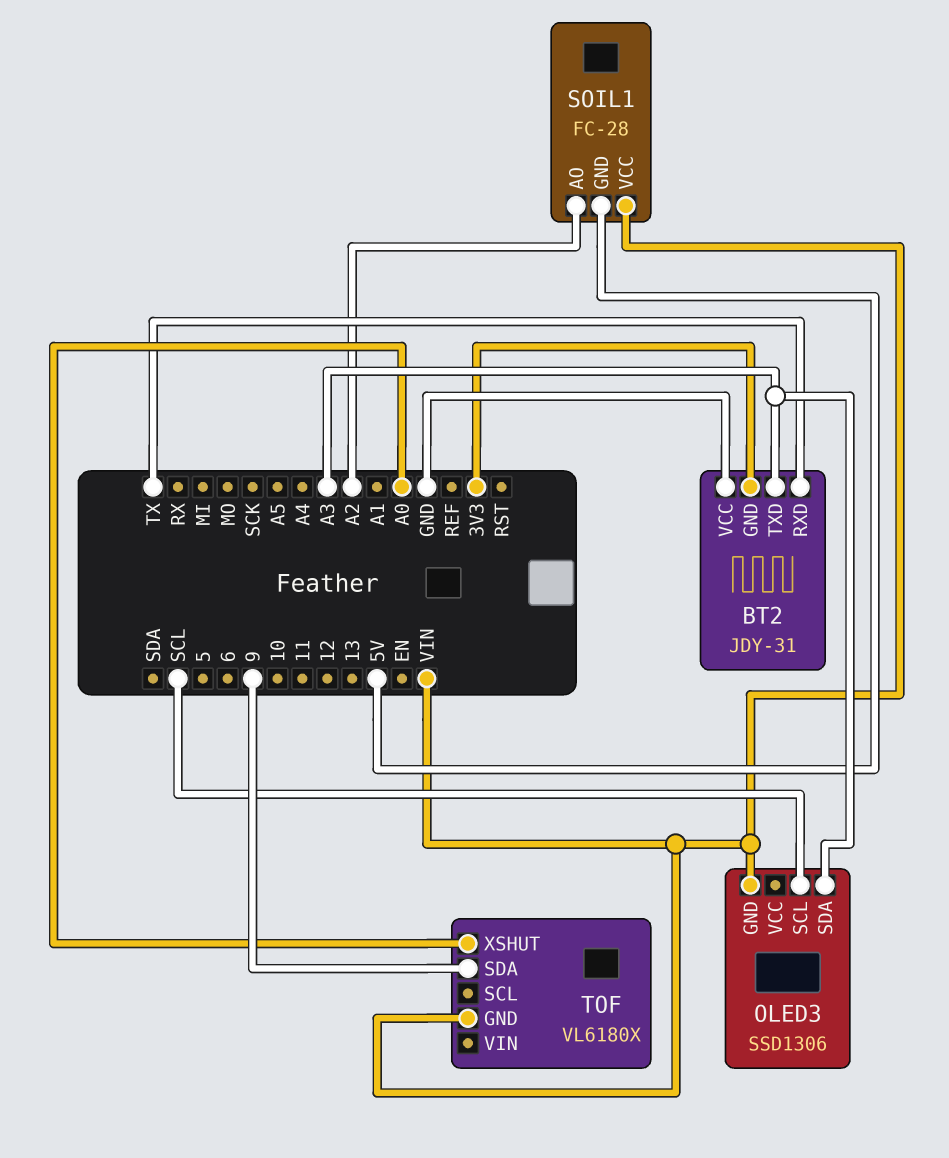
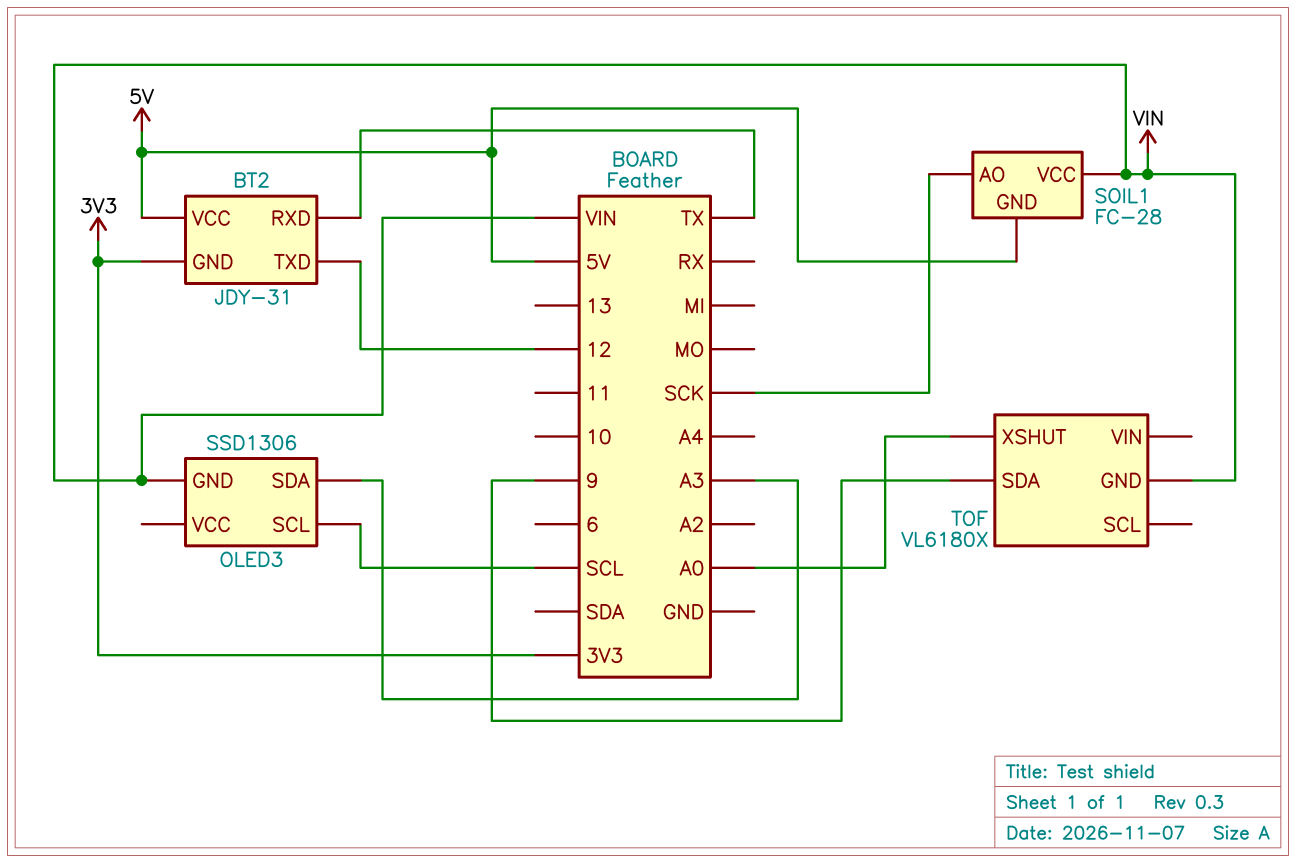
BT2 pin TXD: A3 -> 12
BT2 pin VCC: GND -> 5V
SOIL1 pin AO: A2 -> SCK

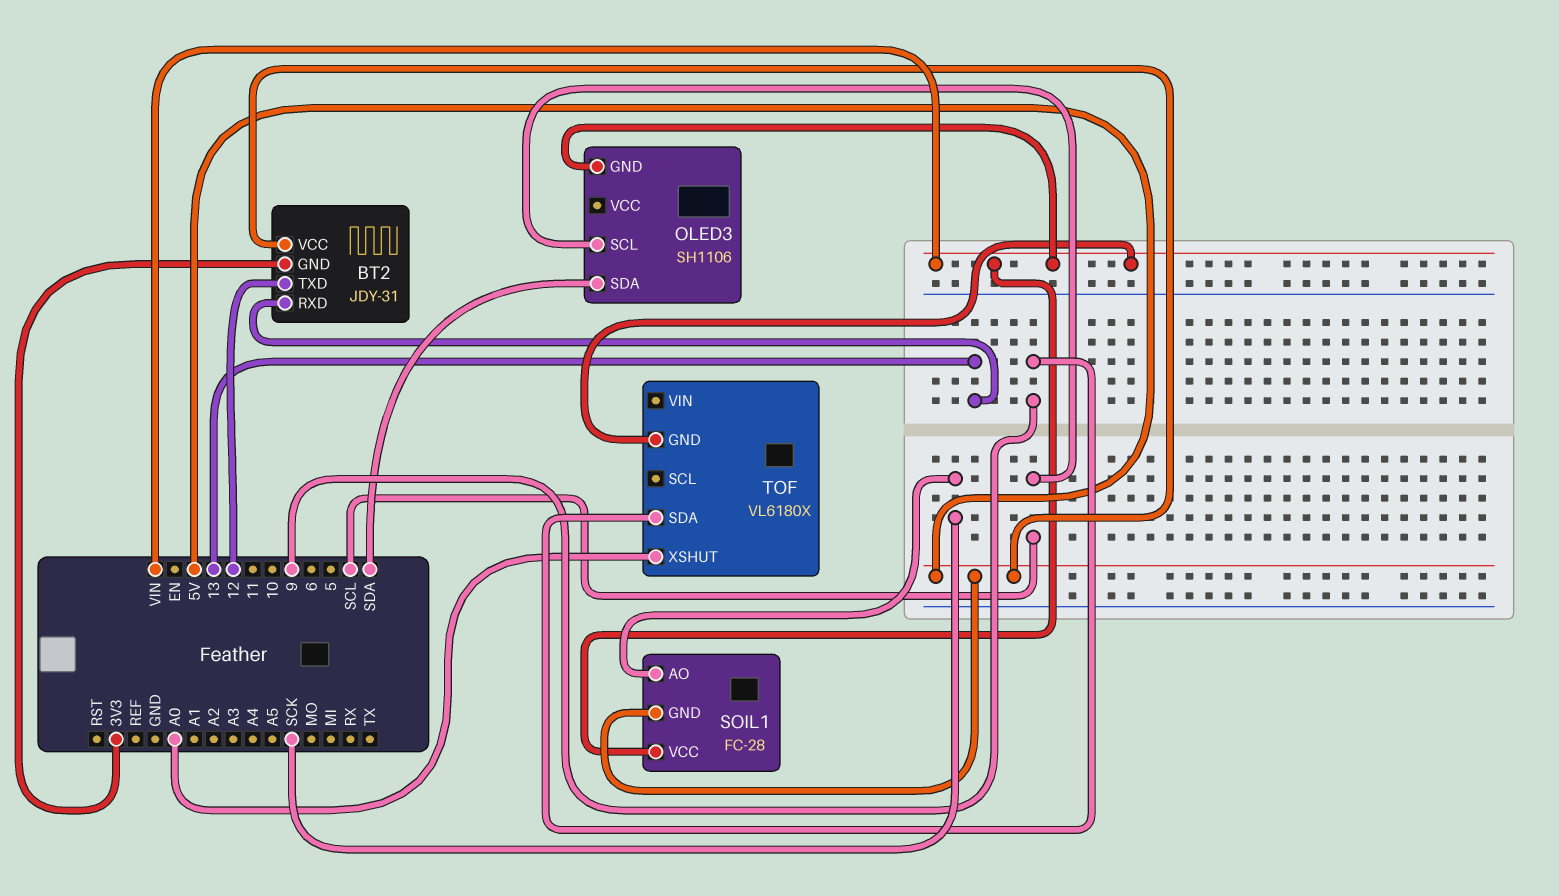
BT2 pin RXD: TX -> 13
OLED3: SSD1306 -> SH1106
OLED3 pin SDA: A3 -> SDA

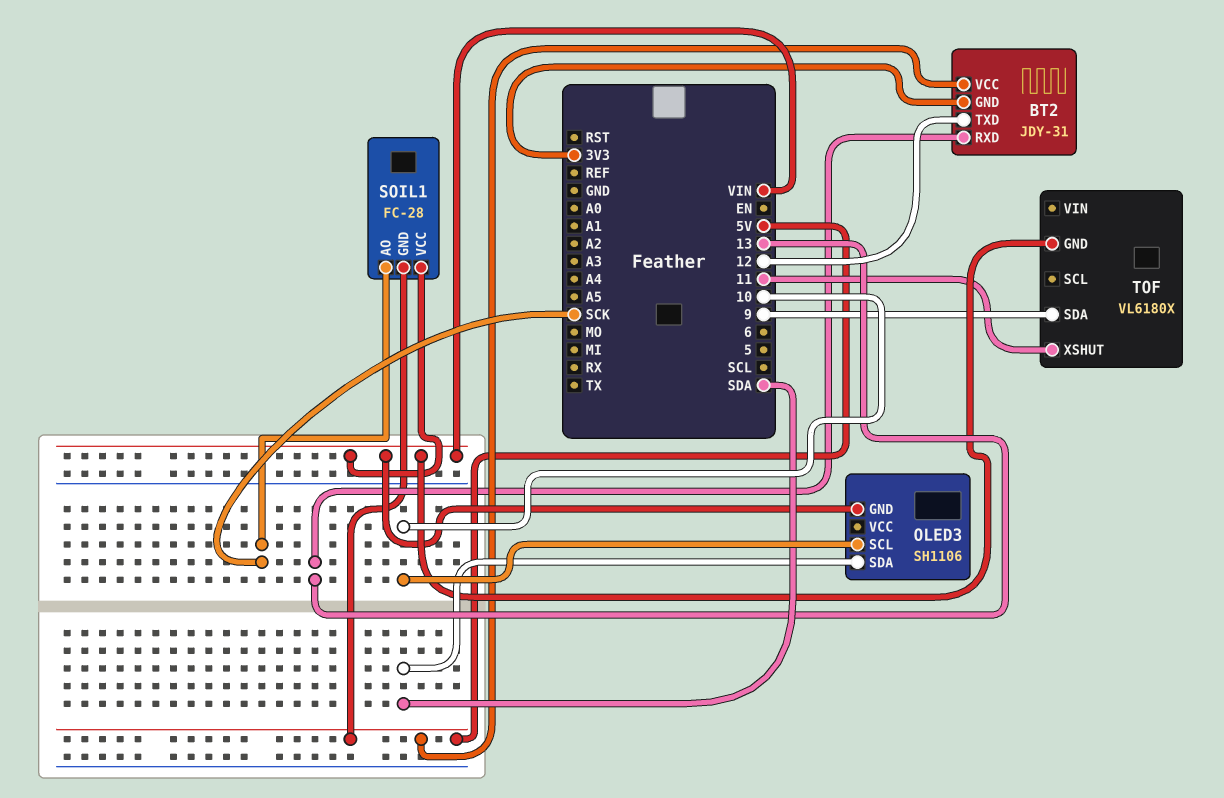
OLED3 pin SCL: SCL -> 10
TOF pin XSHUT: A0 -> 11

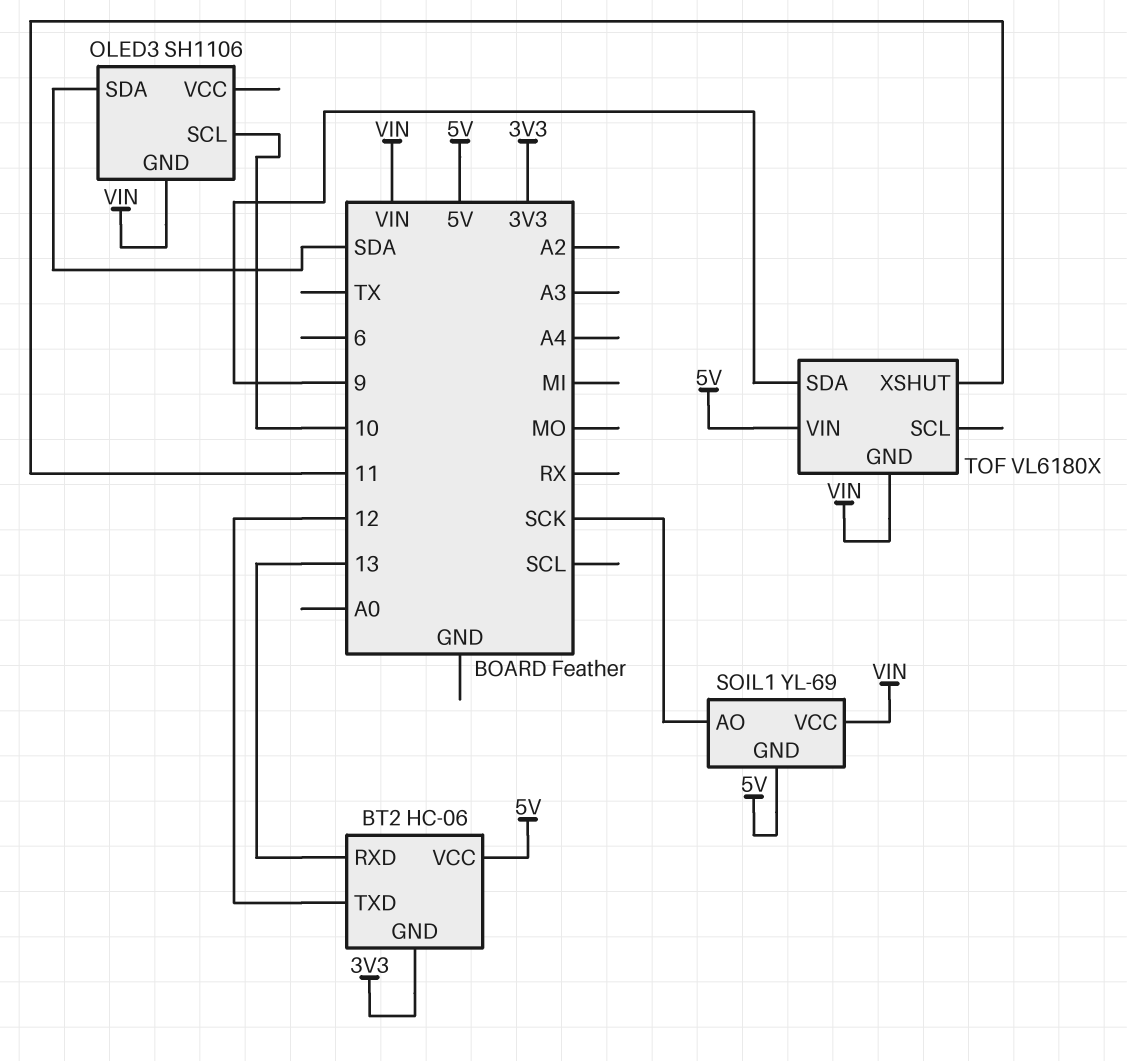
BT2: JDY-31 -> HC-06
SOIL1: FC-28 -> YL-69
TOF pin VIN: none -> 5V

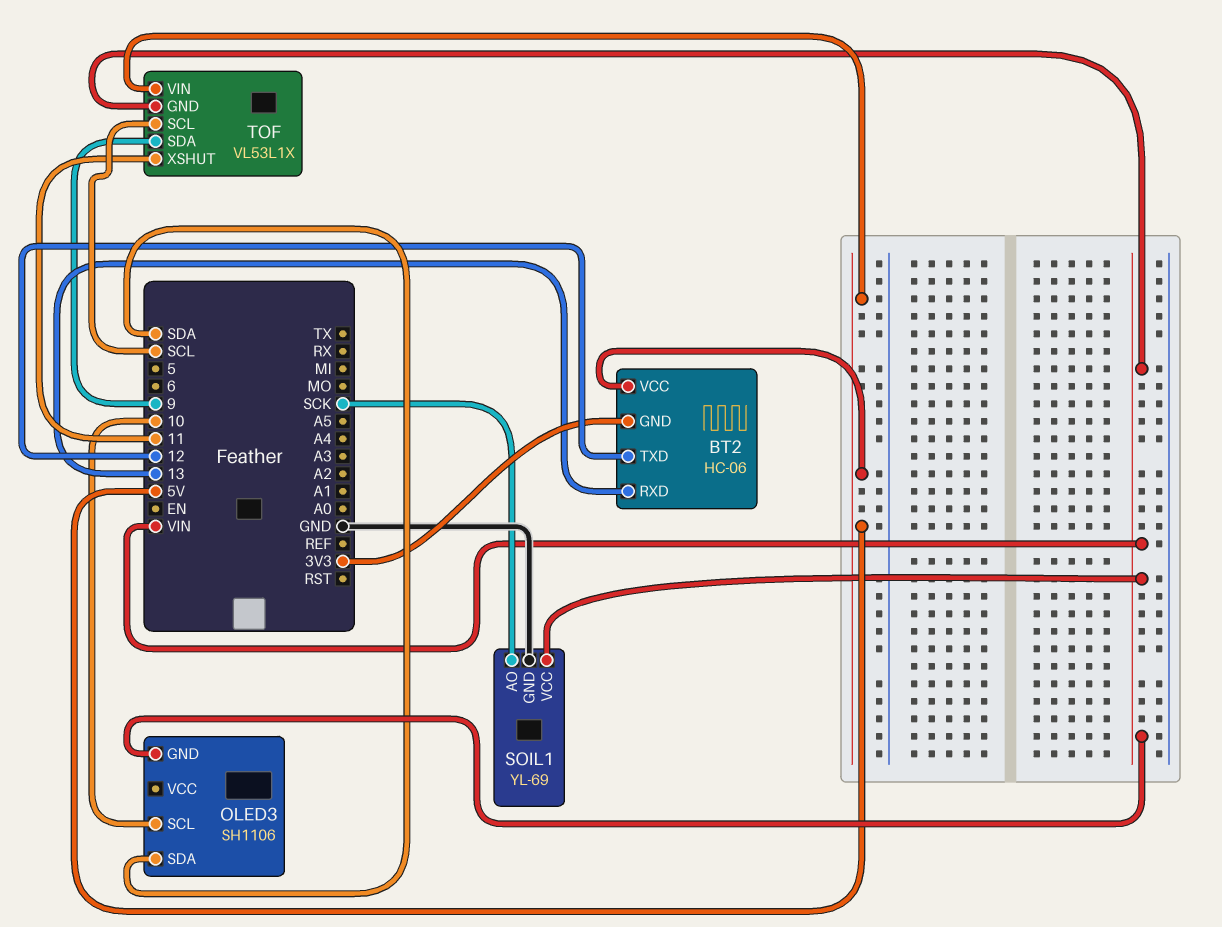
SOIL1 pin GND: 5V -> GND
TOF: VL6180X -> VL53L1X
TOF pin SCL: none -> SCL

